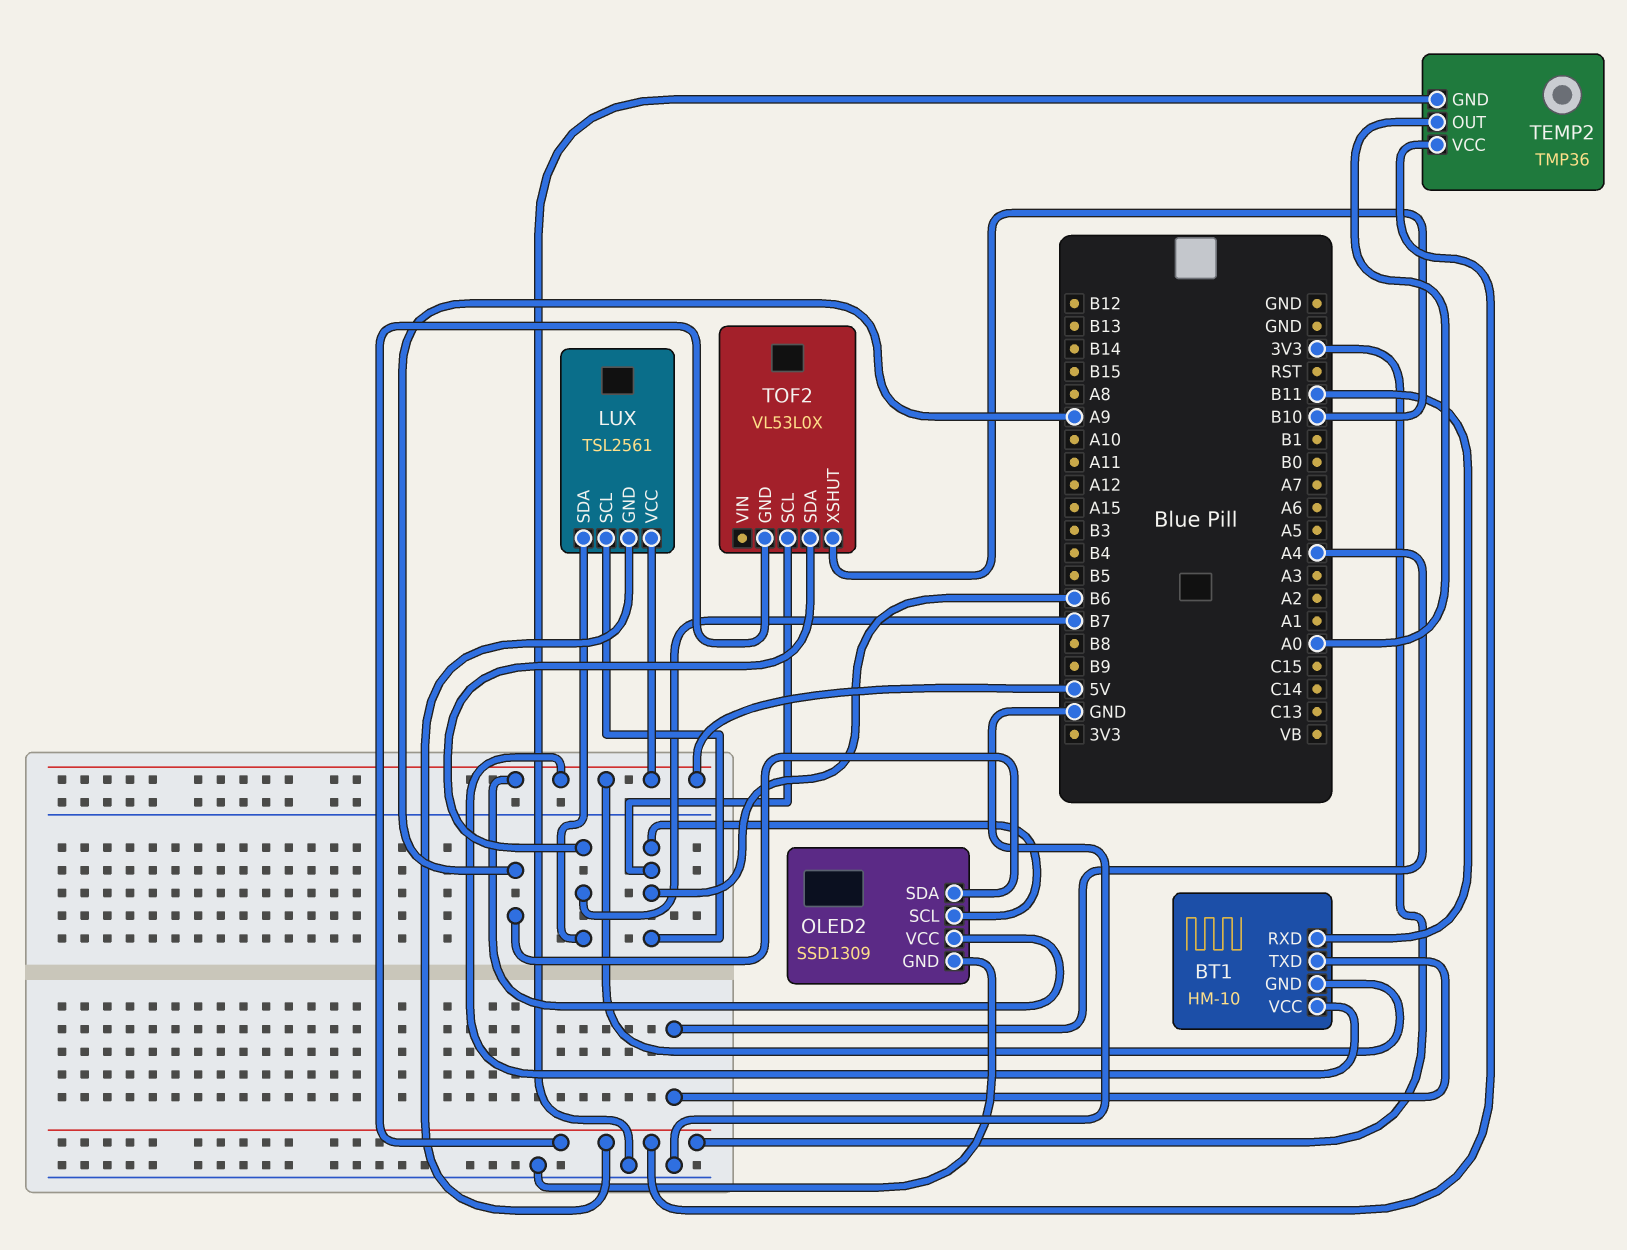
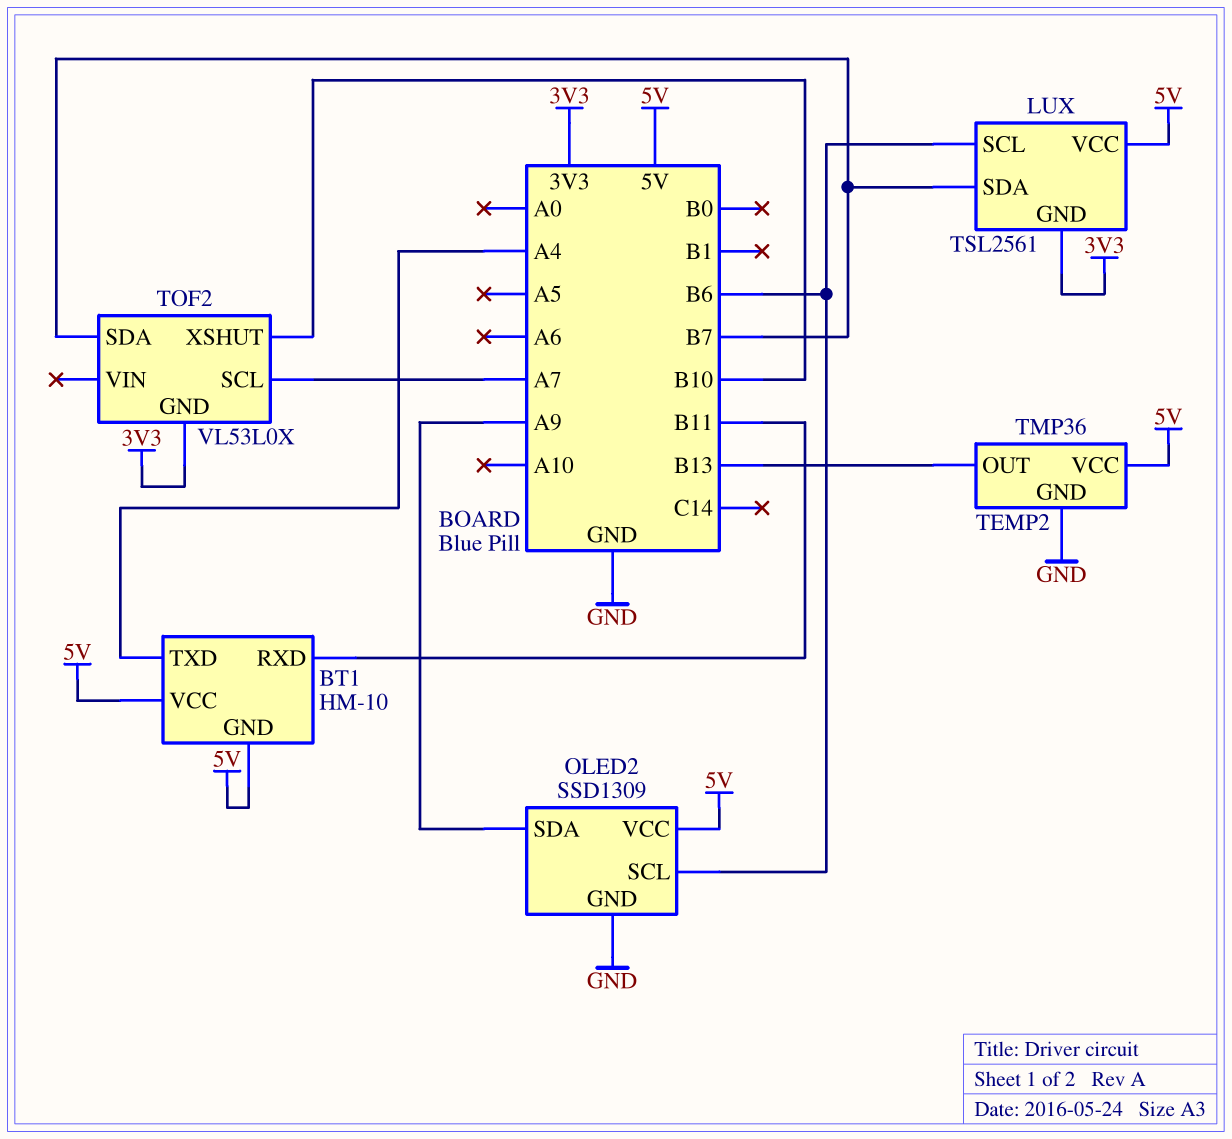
TEMP2 pin OUT: A0 -> B13
TEMP2 pin VCC: 3V3 -> 5V
TOF2 pin SCL: B6 -> A7

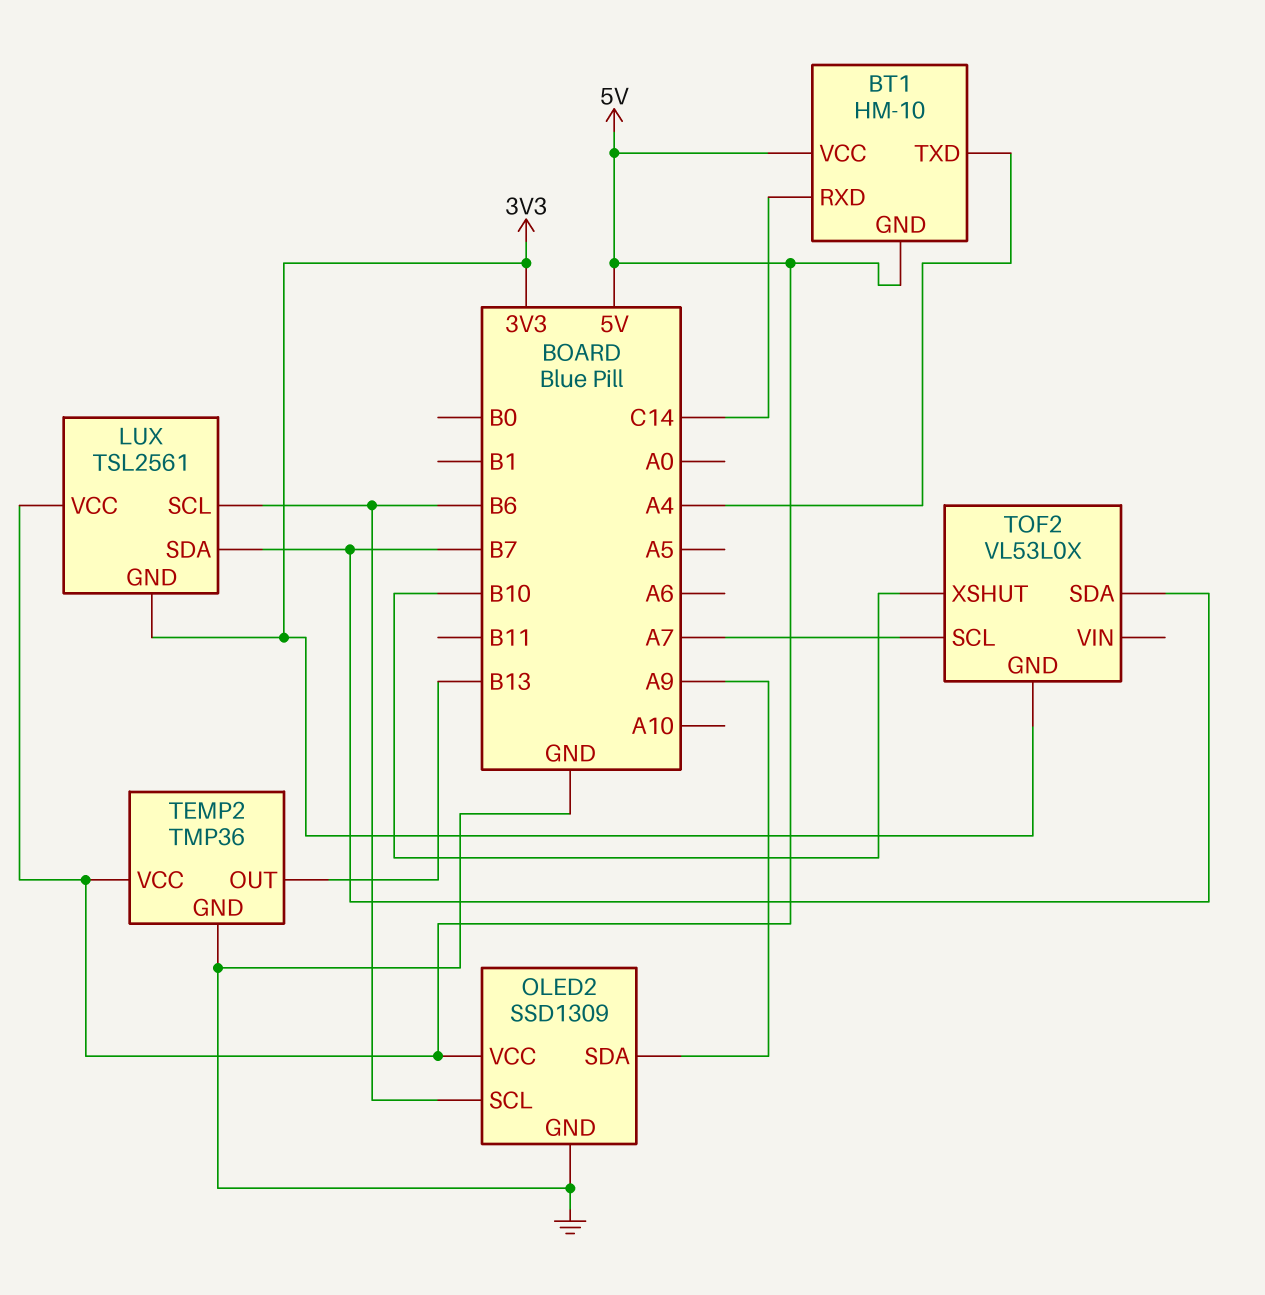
BT1 pin RXD: B11 -> C14

